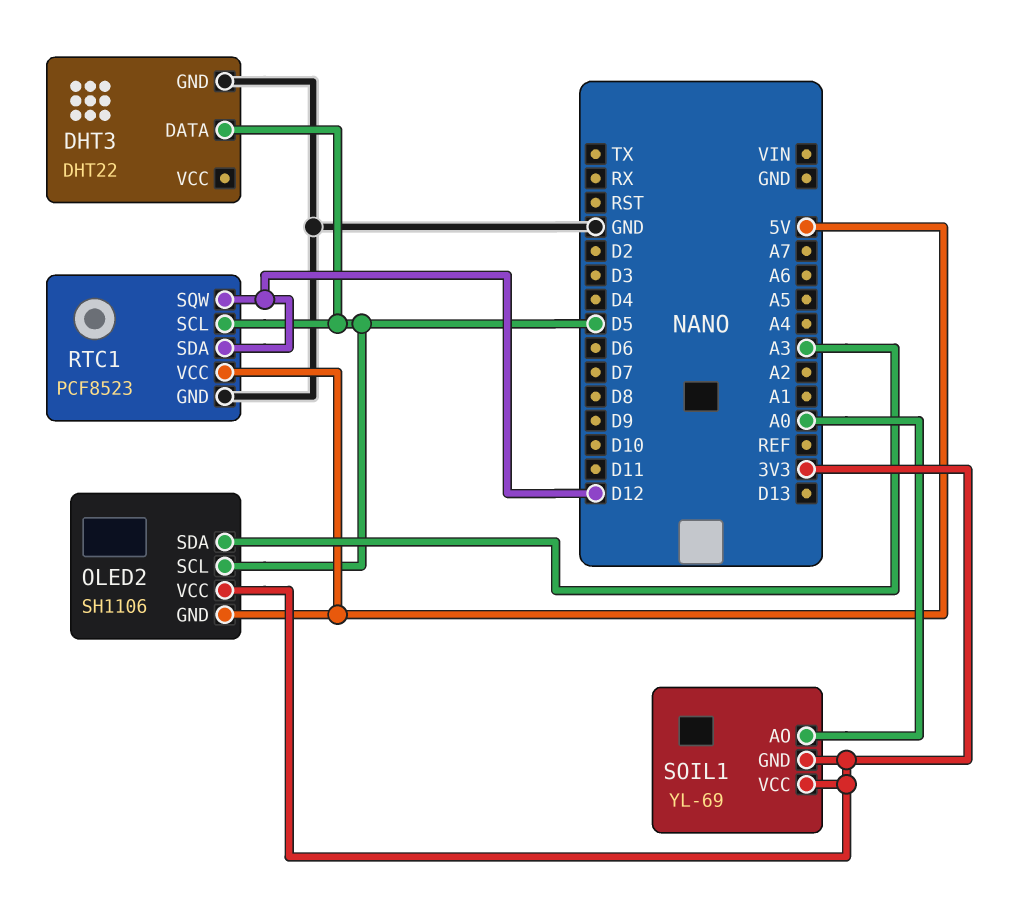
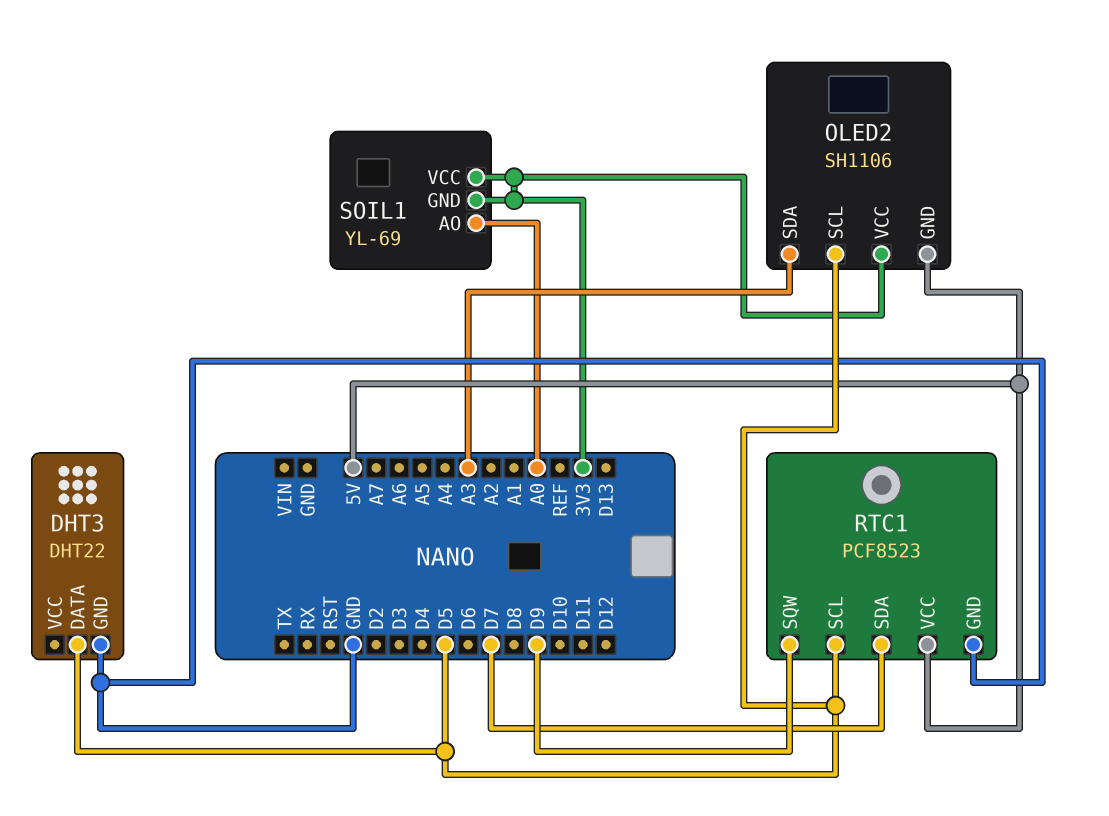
RTC1 pin SDA: D12 -> D7
RTC1 pin SQW: D12 -> D9

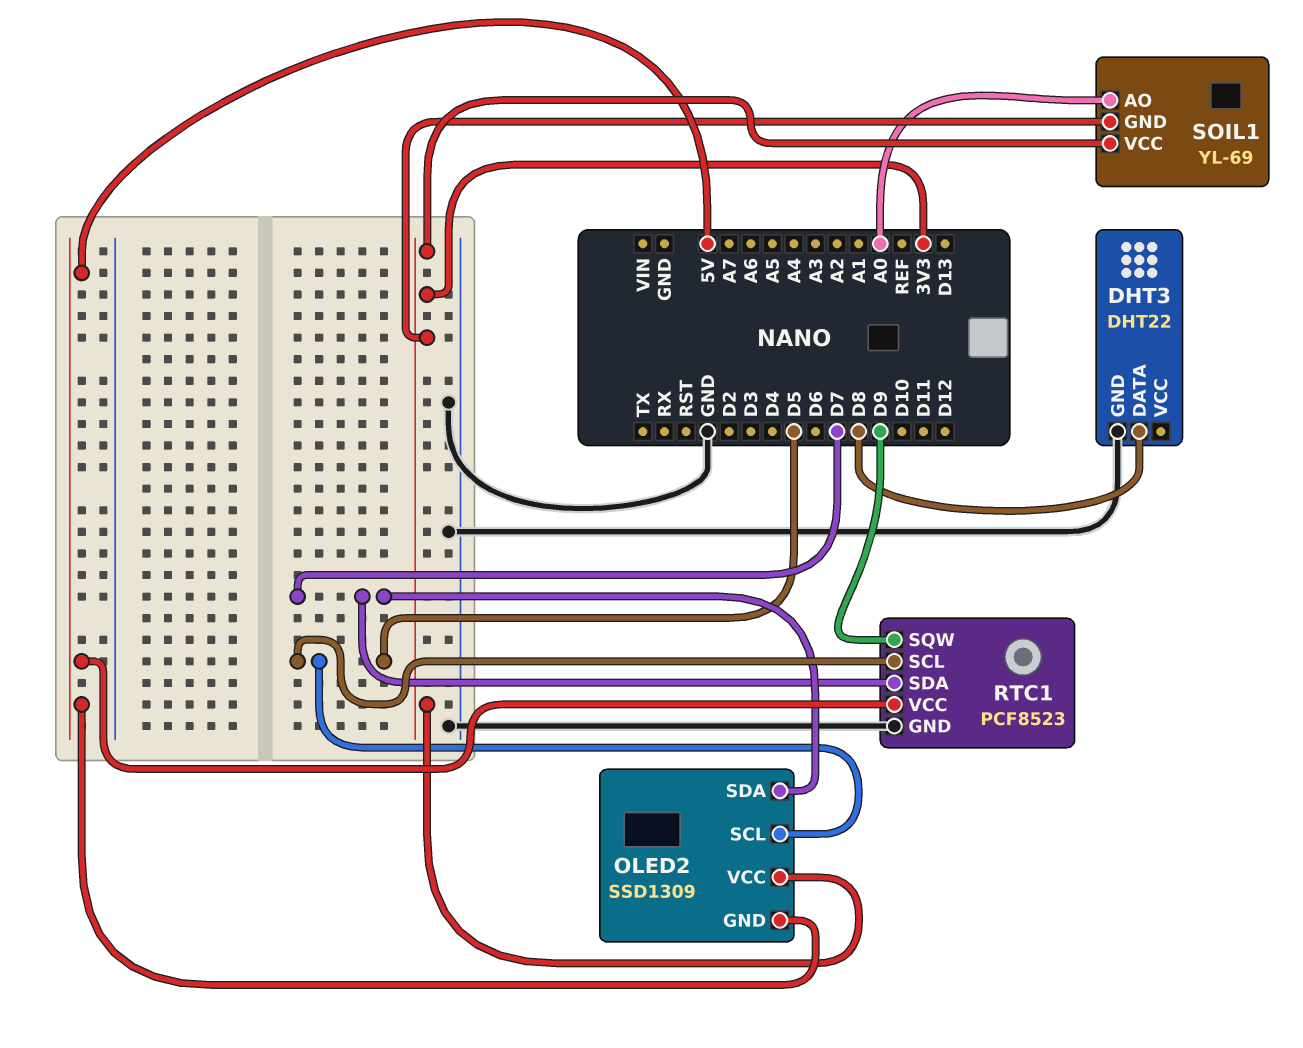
DHT3 pin DATA: D5 -> D8
OLED2: SH1106 -> SSD1309
OLED2 pin SDA: A3 -> D7

